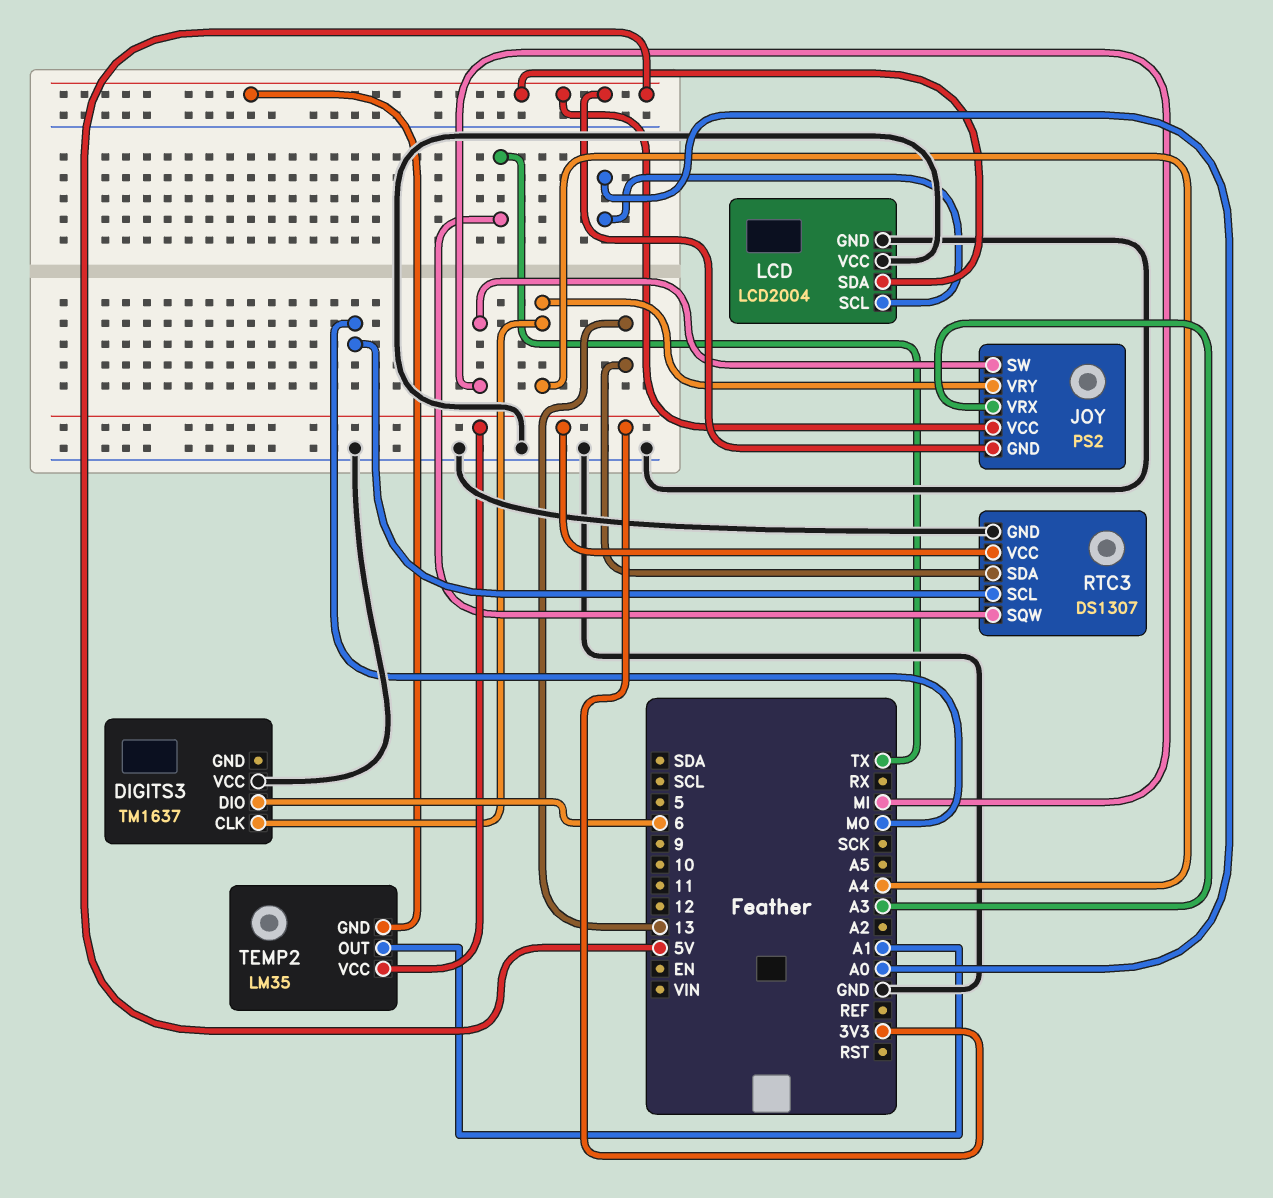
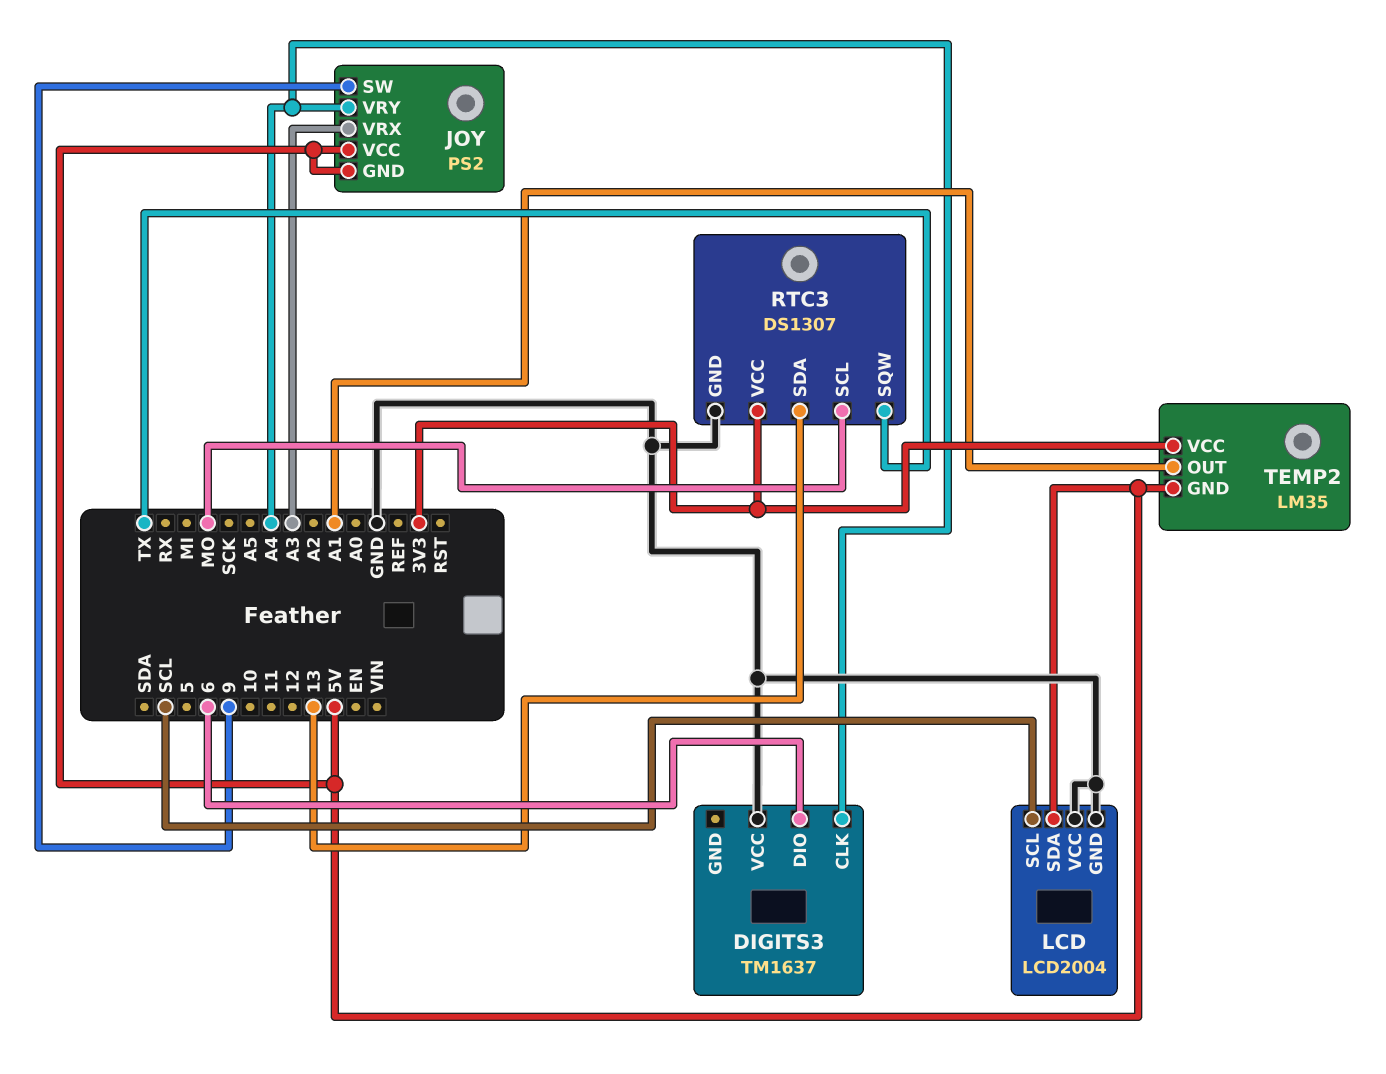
JOY pin SW: MI -> 9
LCD pin SCL: A0 -> SCL

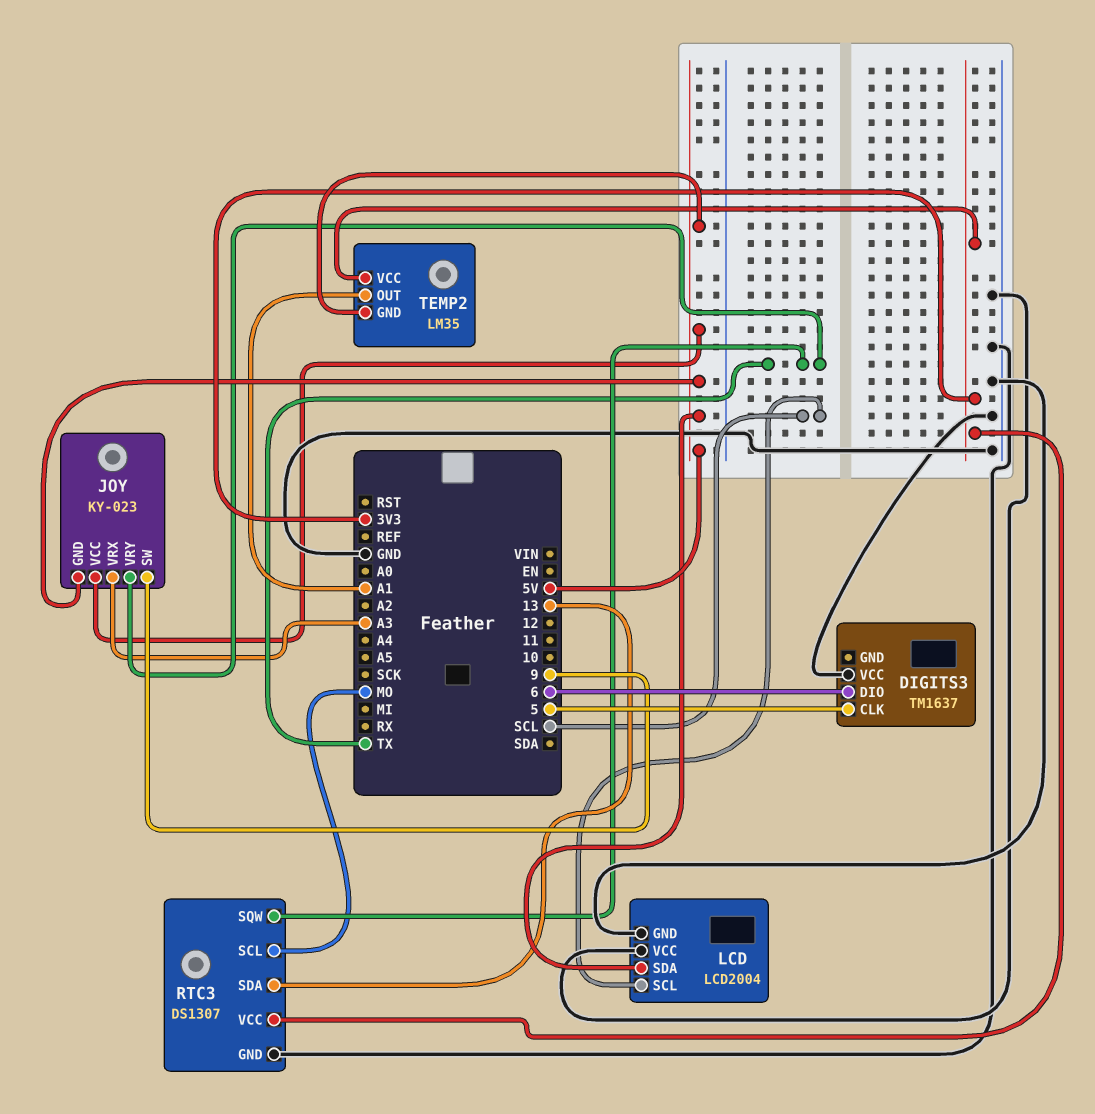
DIGITS3 pin CLK: A4 -> 5
JOY: PS2 -> KY-023
JOY pin VRY: A4 -> TX

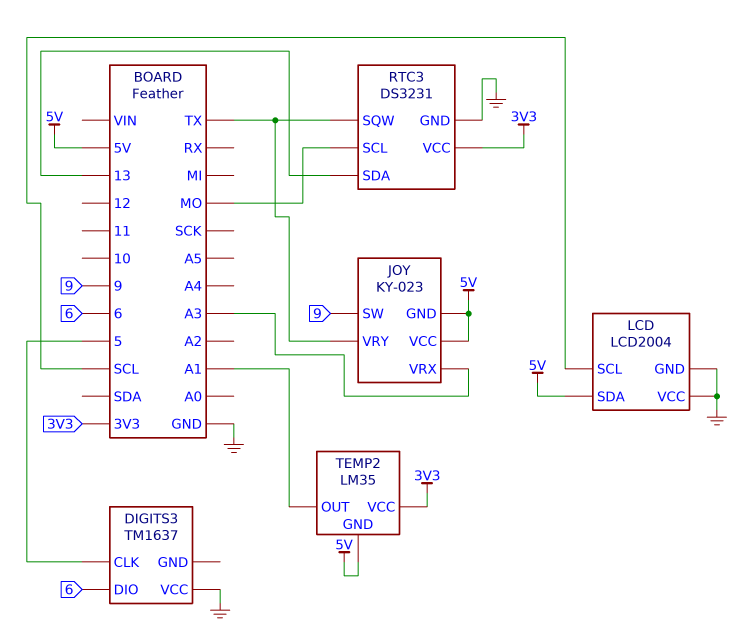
RTC3: DS1307 -> DS3231

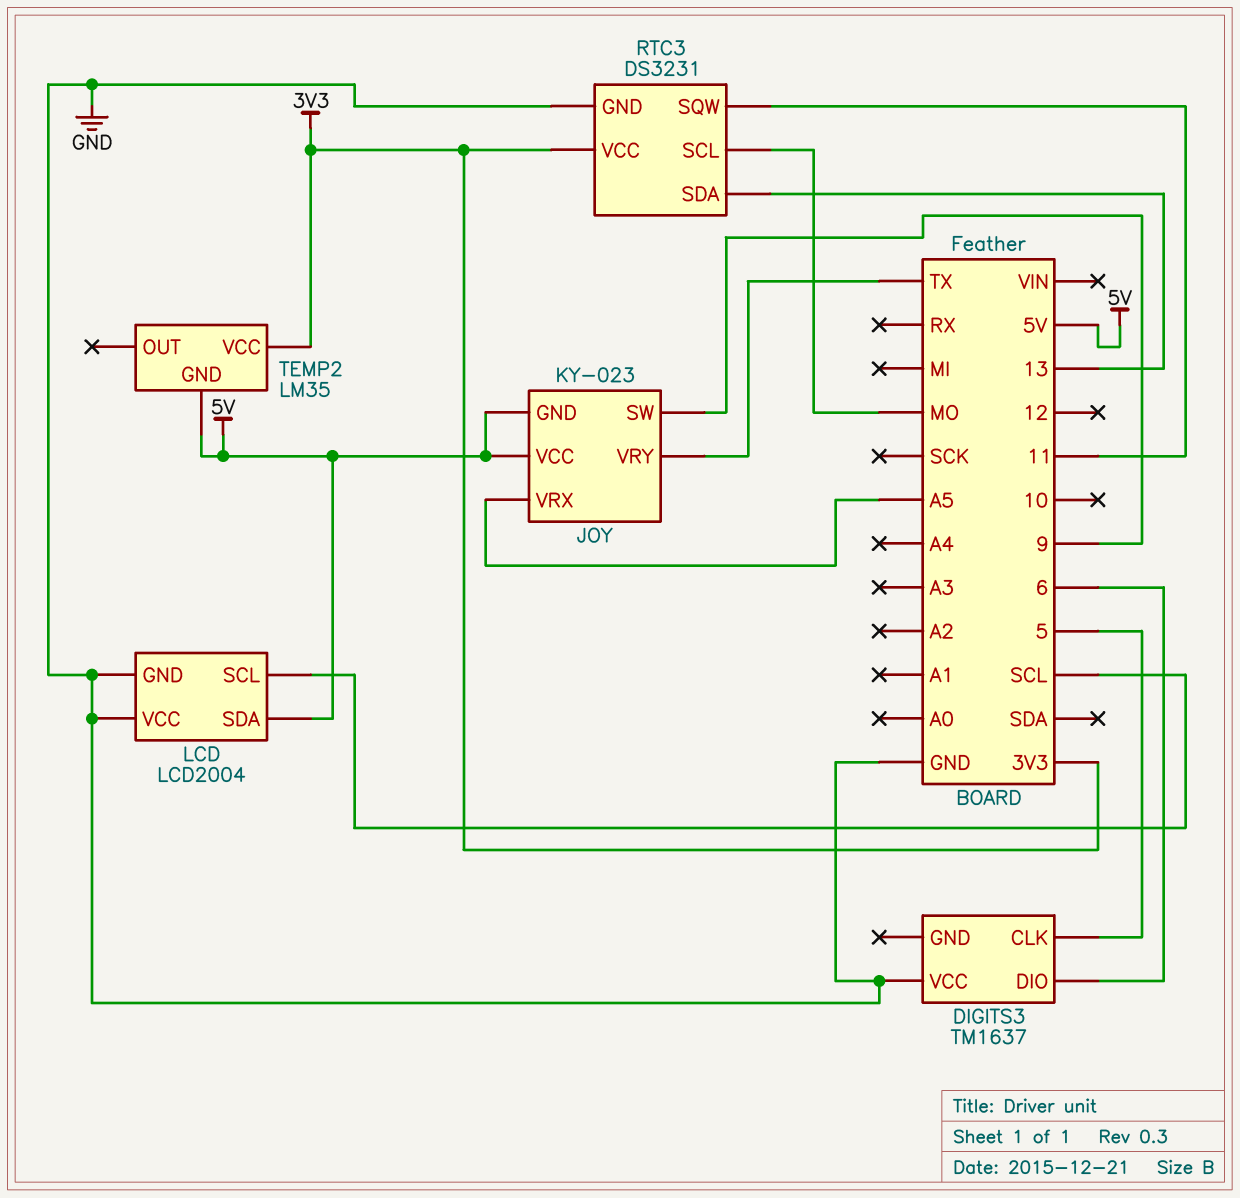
JOY pin VRX: A3 -> A5
RTC3 pin SQW: TX -> 11
TEMP2 pin OUT: A1 -> none

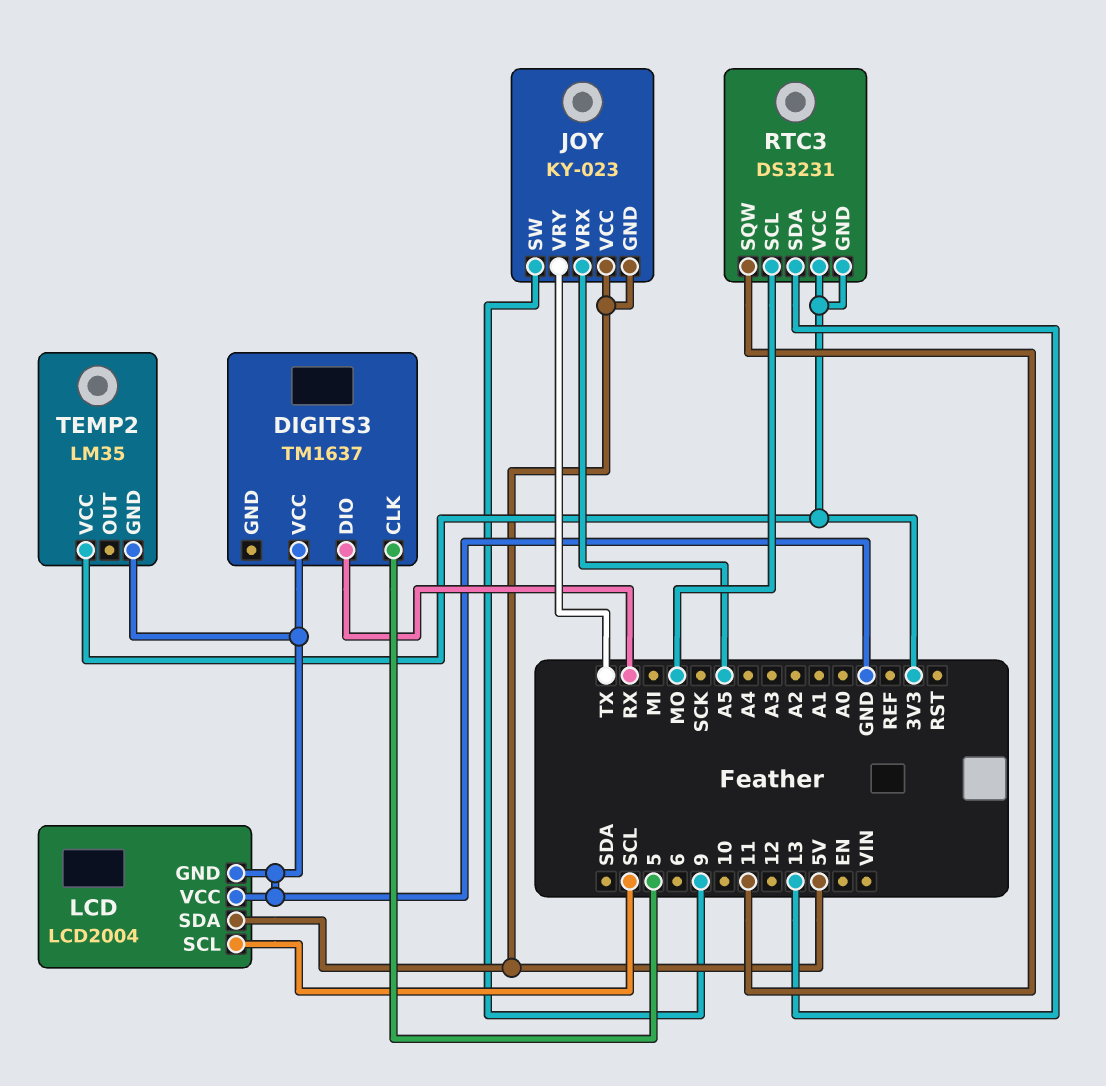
DIGITS3 pin DIO: 6 -> RX
RTC3 pin GND: GND -> 3V3
TEMP2 pin GND: 5V -> GND

